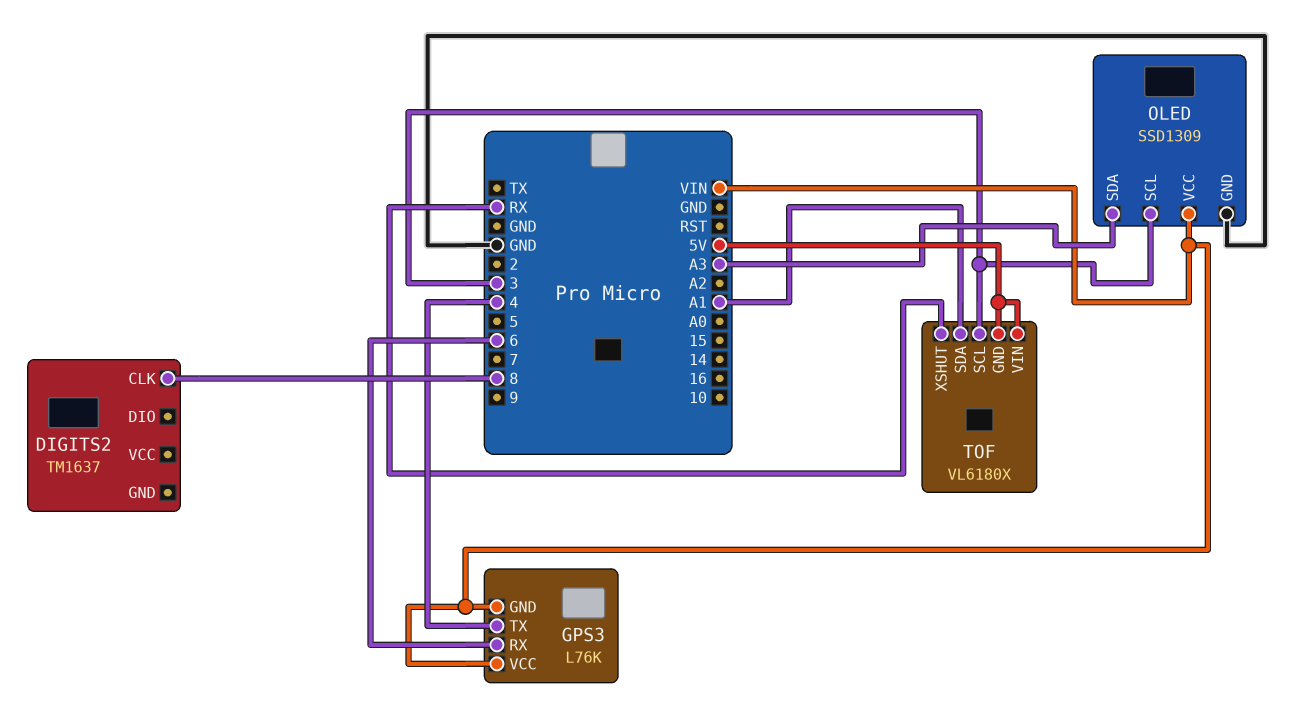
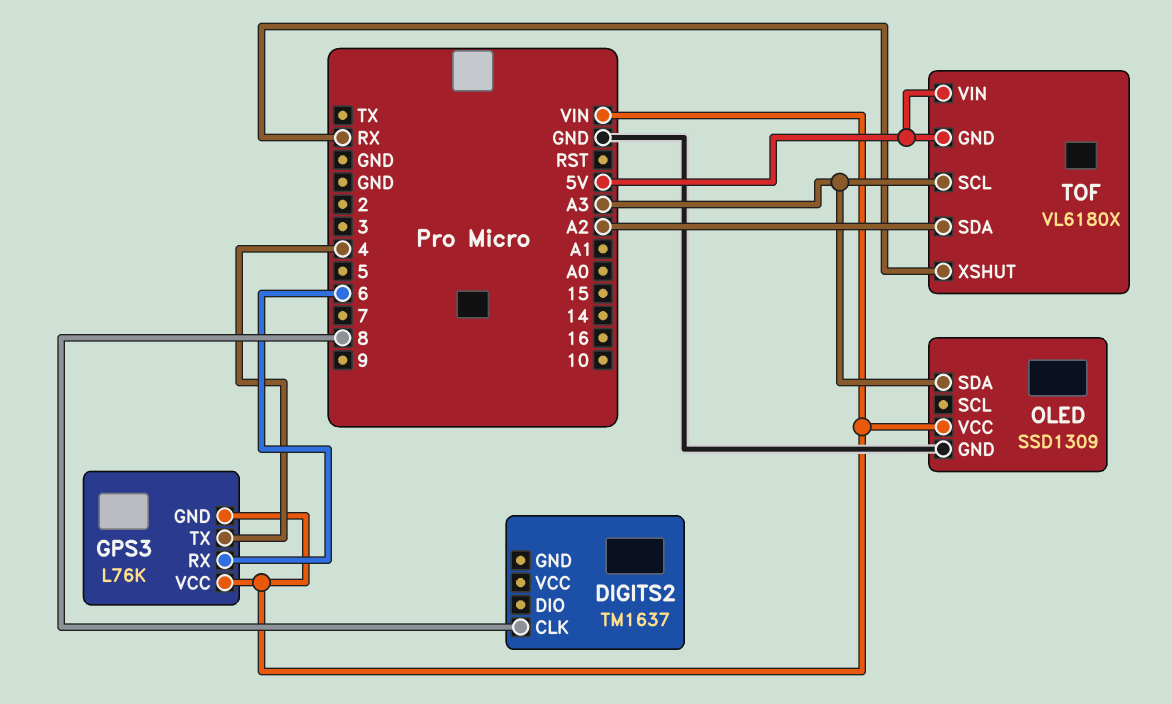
OLED pin SCL: 3 -> none
TOF pin SCL: 3 -> A3
TOF pin SDA: A1 -> A2

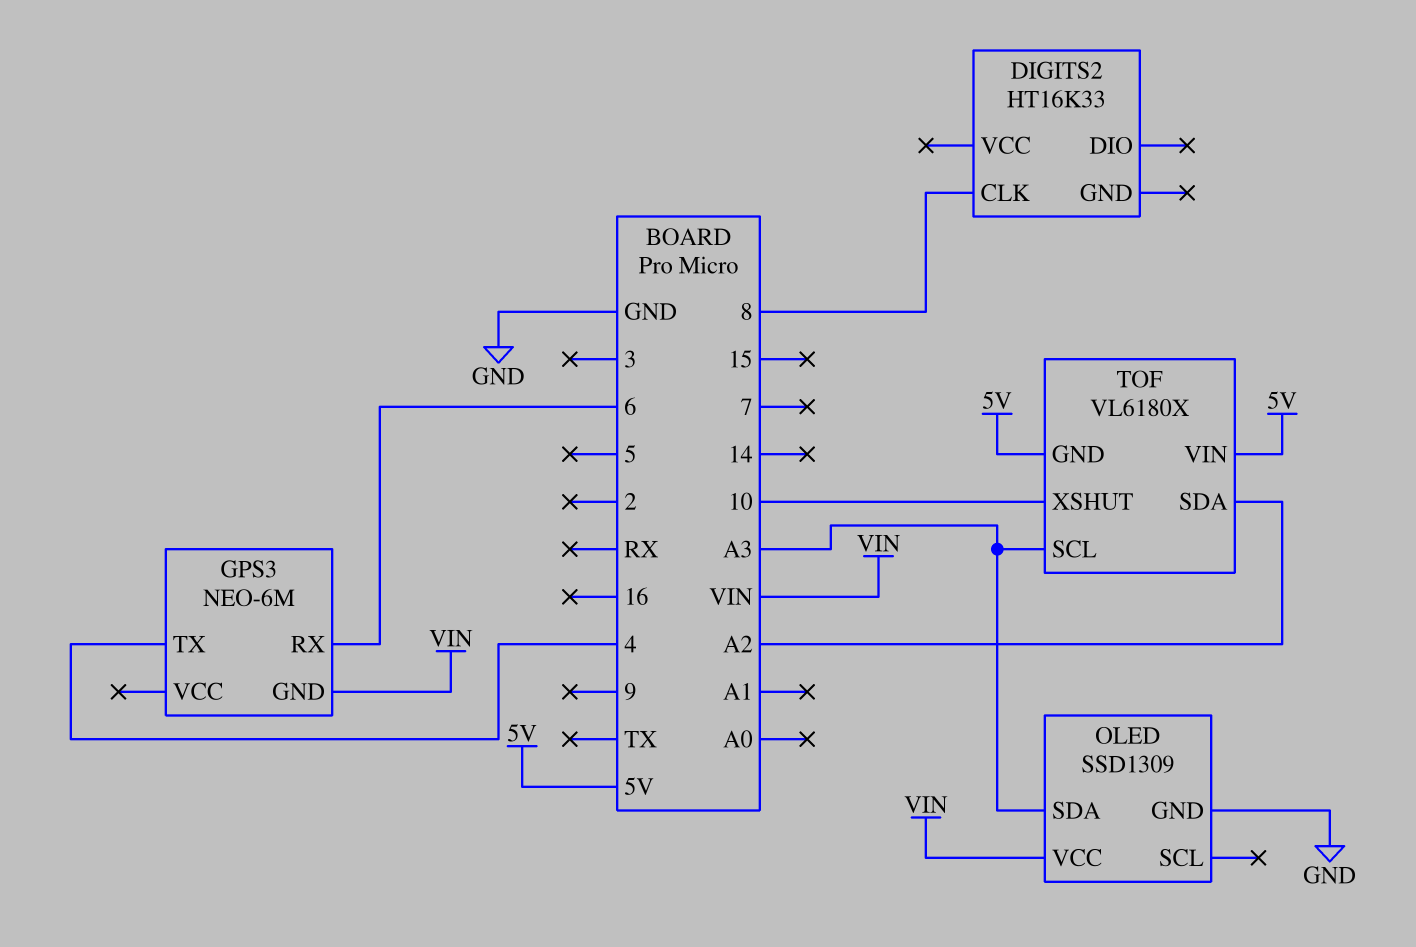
DIGITS2: TM1637 -> HT16K33
GPS3: L76K -> NEO-6M
GPS3 pin VCC: VIN -> none
TOF pin XSHUT: RX -> 10

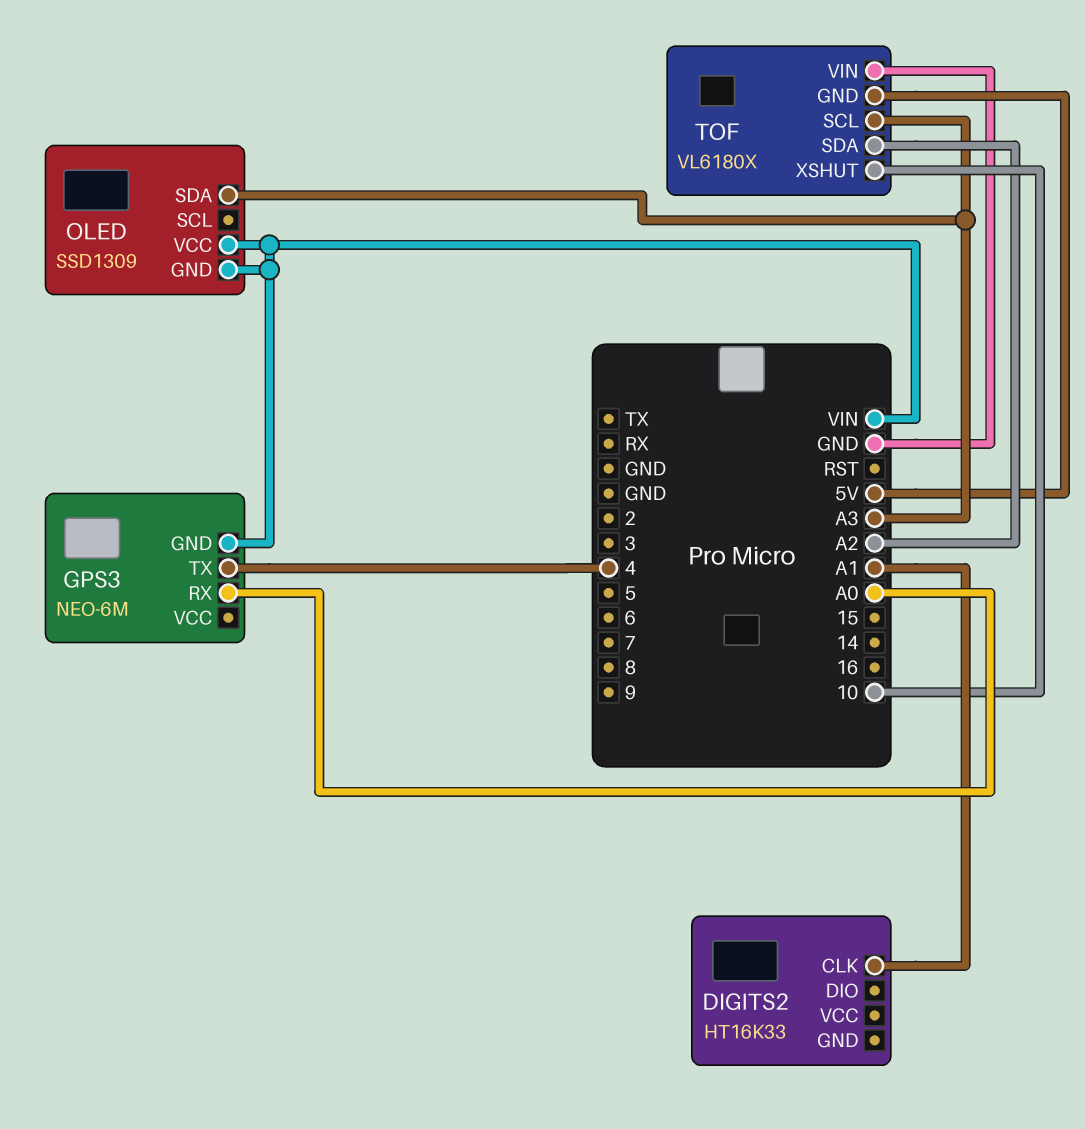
DIGITS2 pin CLK: 8 -> A1
GPS3 pin RX: 6 -> A0
OLED pin GND: GND -> VIN
TOF pin VIN: 5V -> GND

